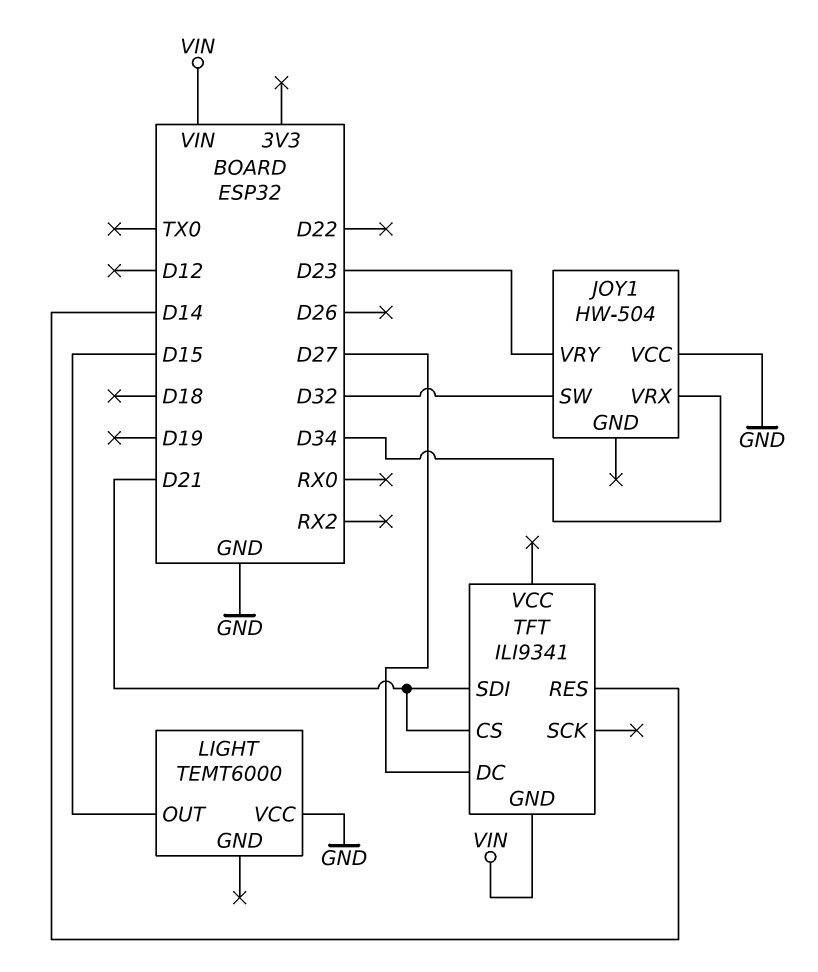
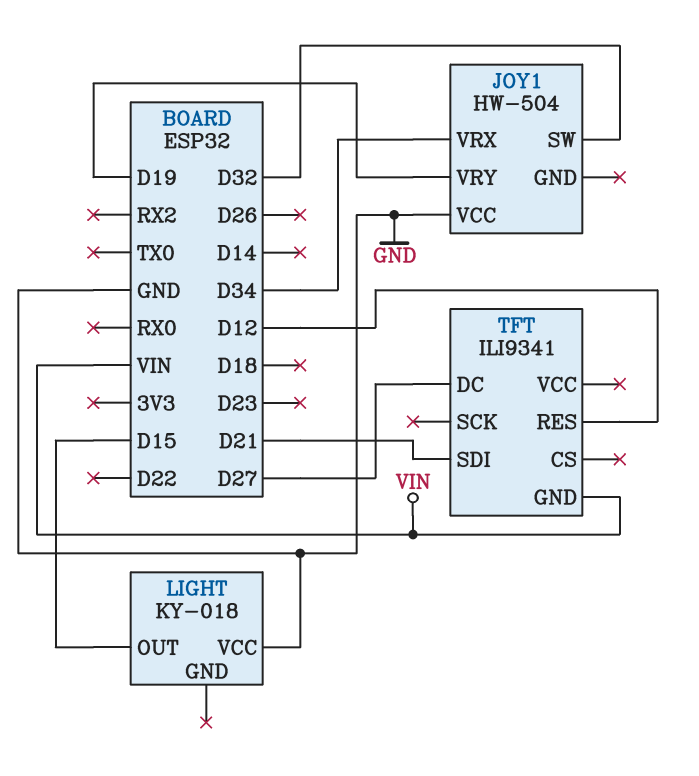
JOY1 pin VRY: D23 -> D19
LIGHT: TEMT6000 -> KY-018
TFT pin CS: D21 -> none
TFT pin RES: D14 -> D12

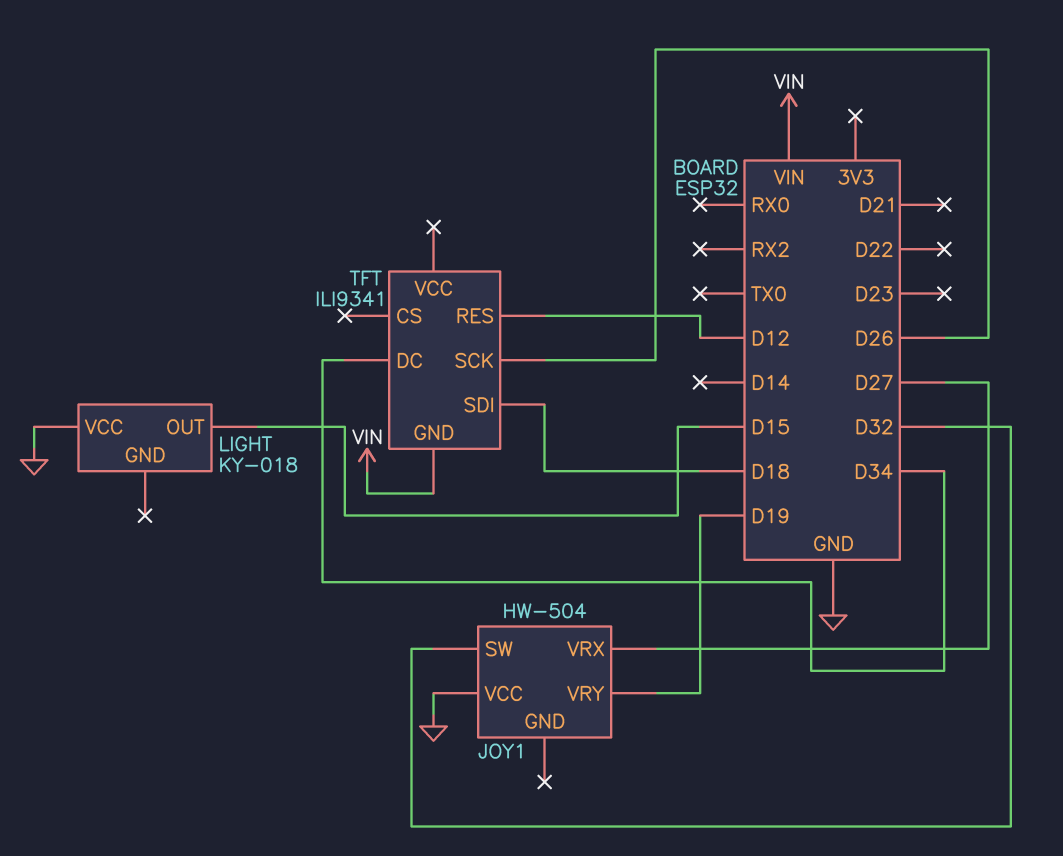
JOY1 pin VRX: D34 -> D27
TFT pin DC: D27 -> D34
TFT pin SCK: none -> D26
TFT pin SDI: D21 -> D18

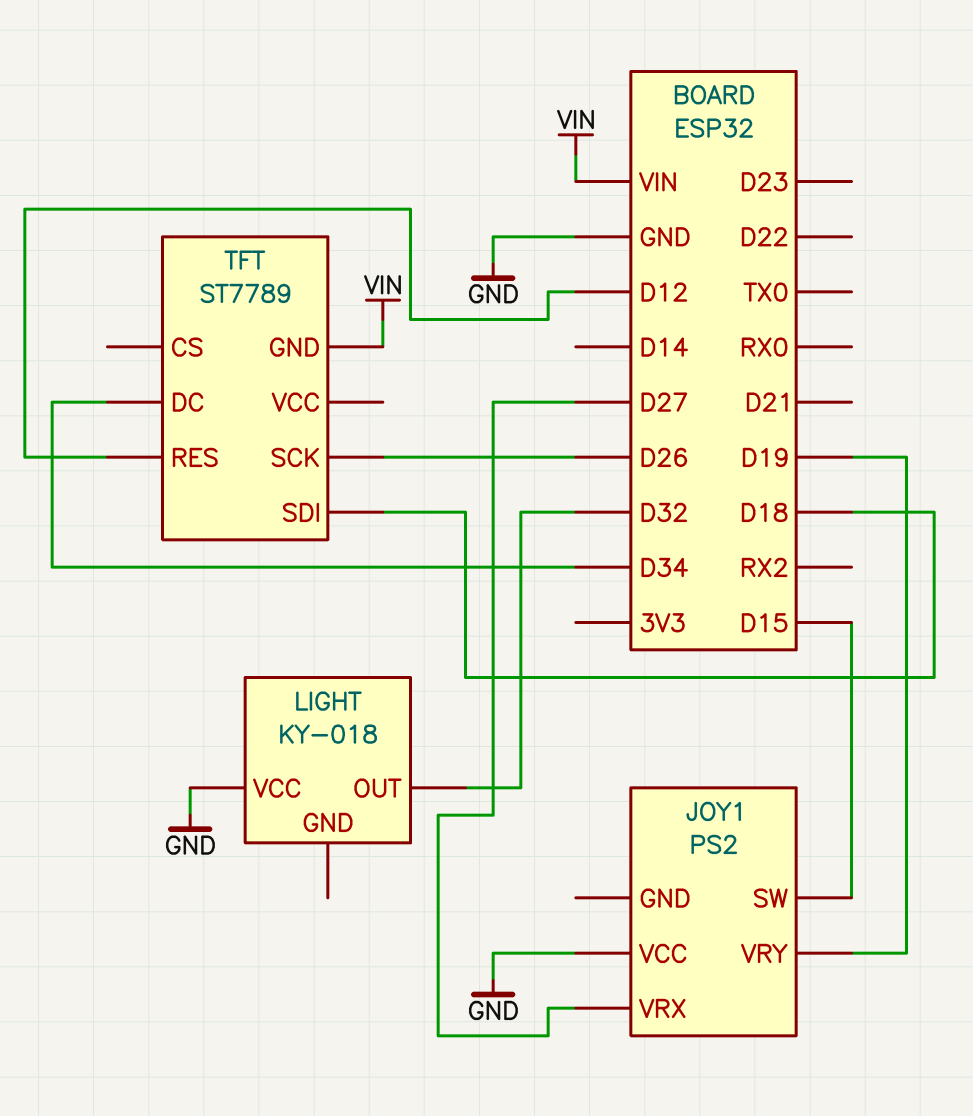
JOY1: HW-504 -> PS2
JOY1 pin SW: D32 -> D15
LIGHT pin OUT: D15 -> D32
TFT: ILI9341 -> ST7789

